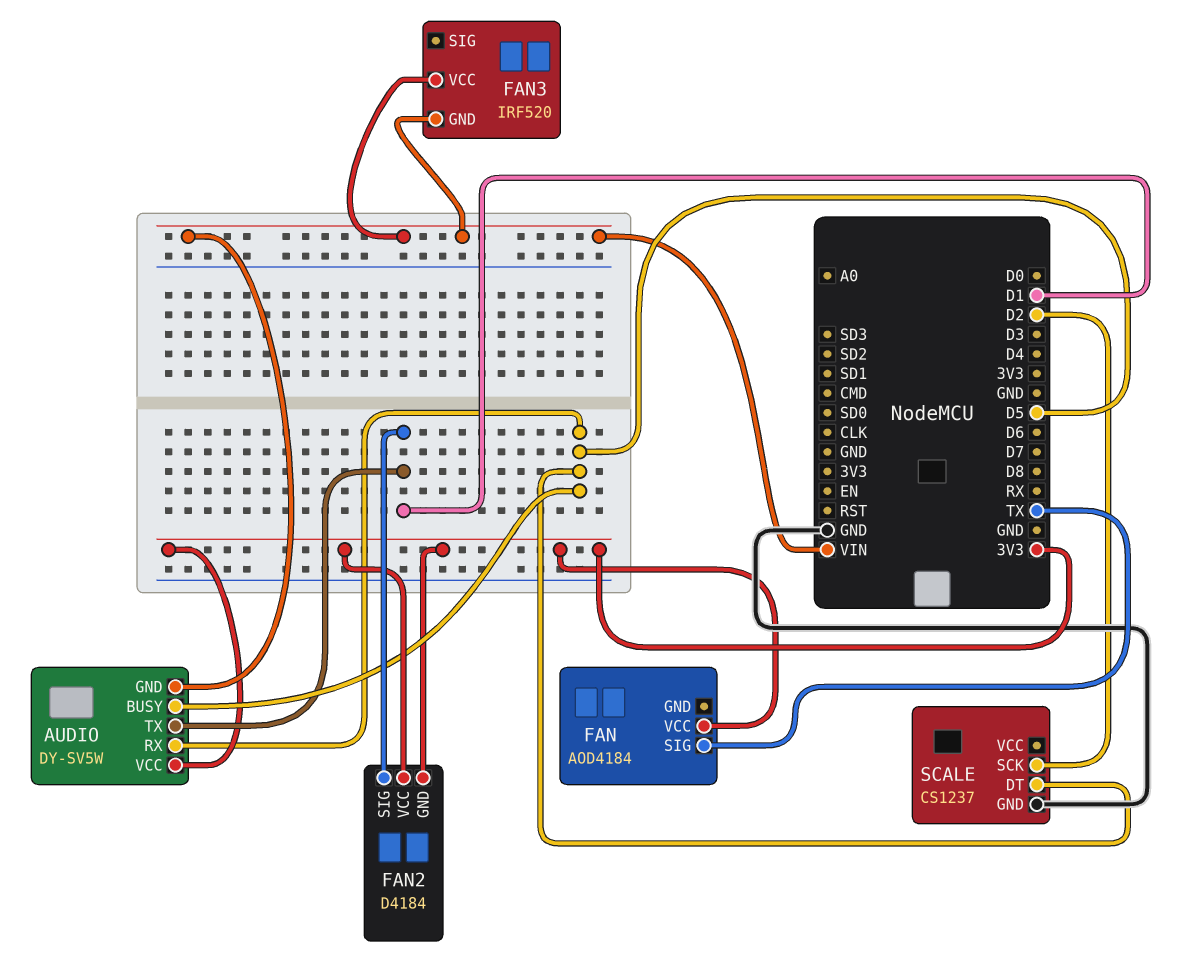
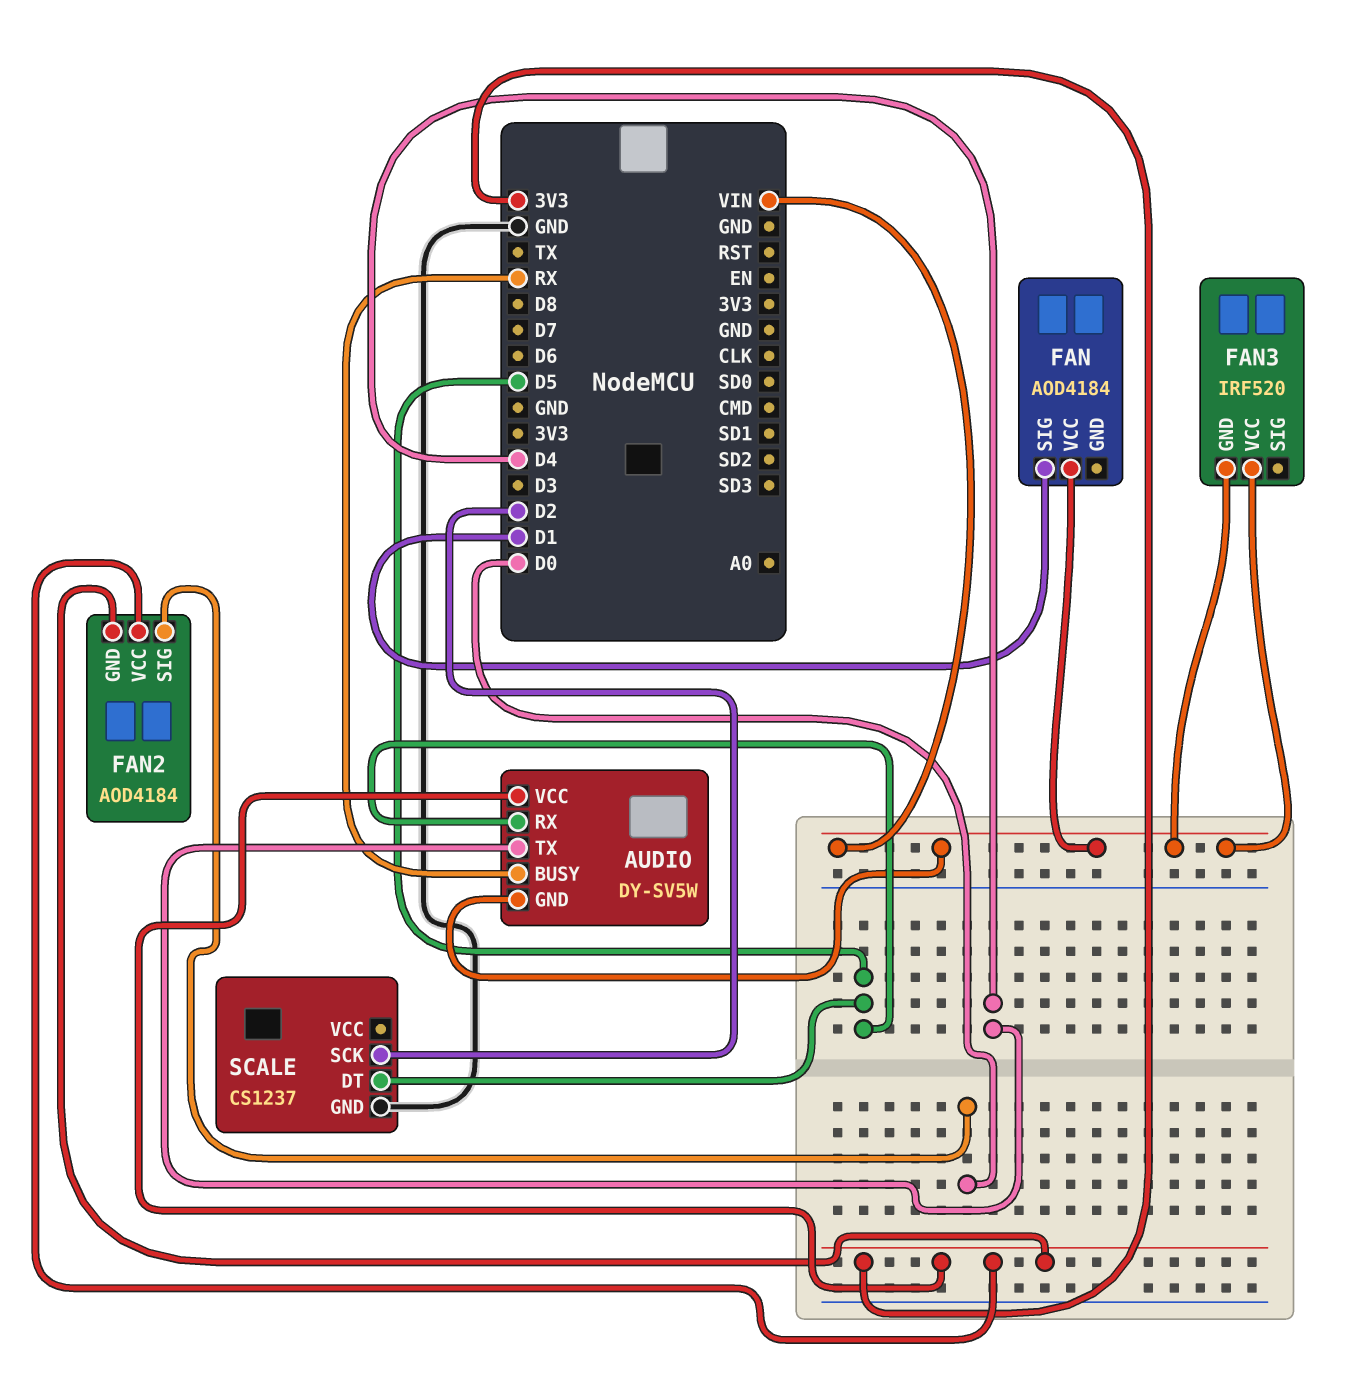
AUDIO pin BUSY: D5 -> RX
AUDIO pin TX: D1 -> D4
FAN pin SIG: TX -> D1
FAN pin VCC: 3V3 -> VIN
FAN2: D4184 -> AOD4184
FAN2 pin SIG: D1 -> D0

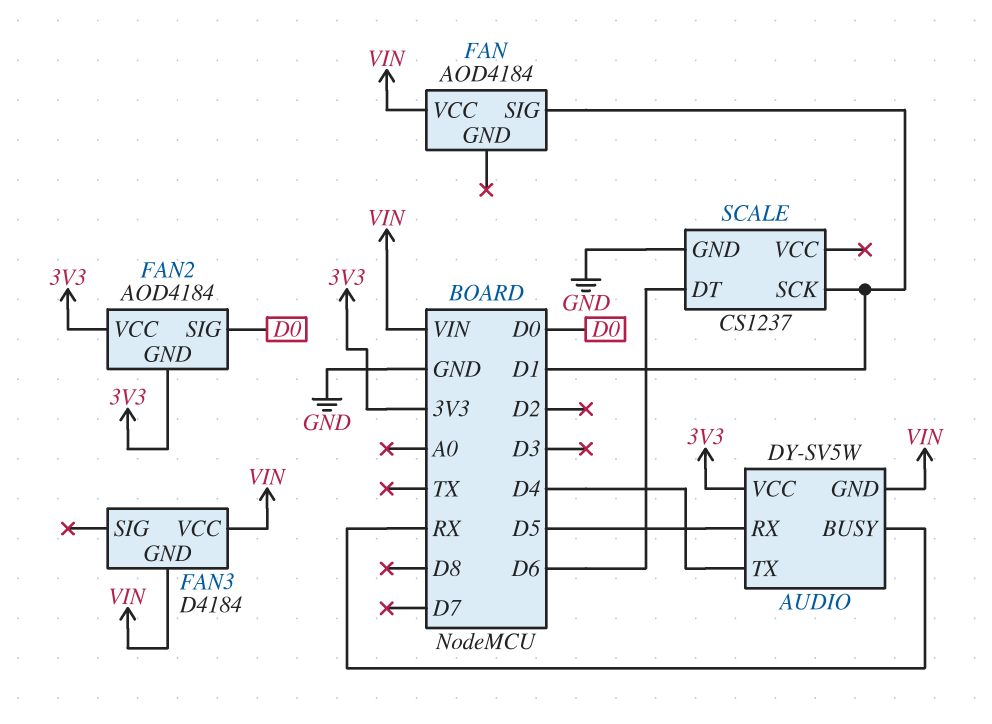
FAN3: IRF520 -> D4184
SCALE pin DT: D5 -> D6
SCALE pin SCK: D2 -> D1

